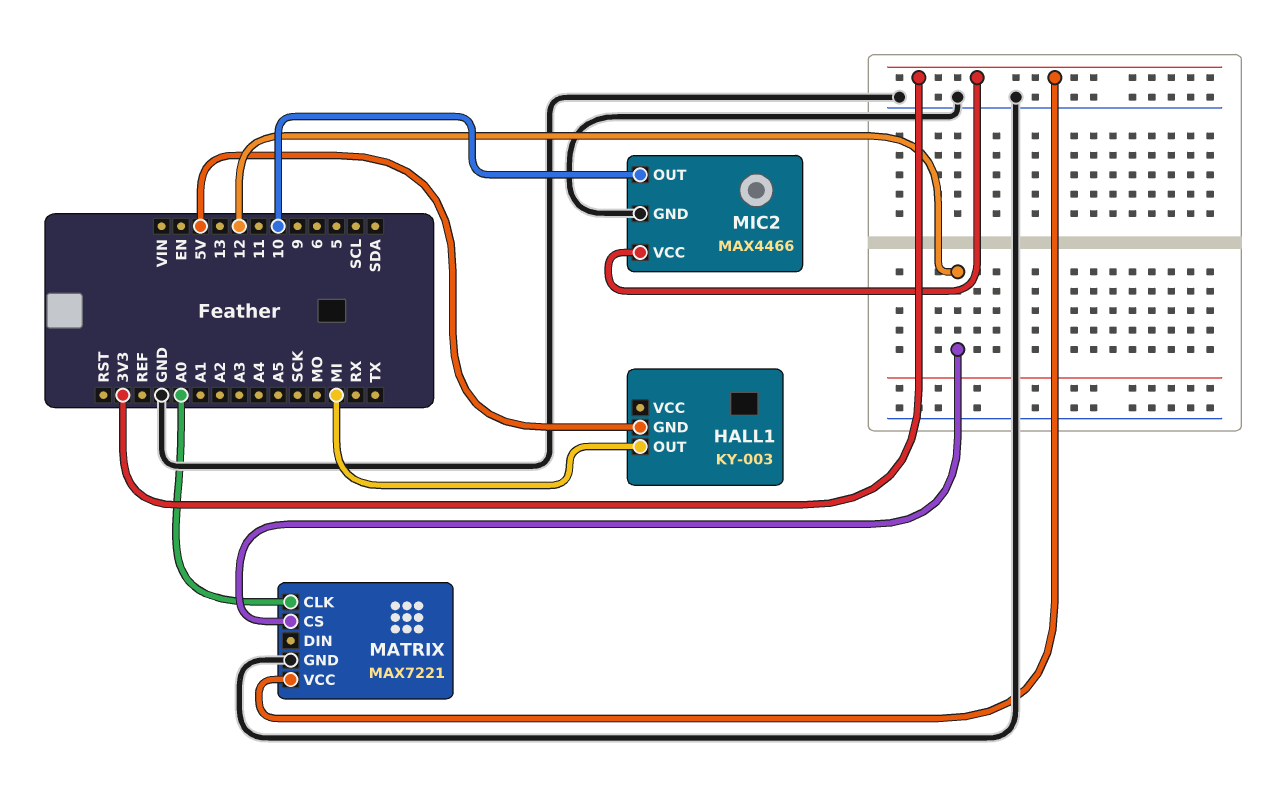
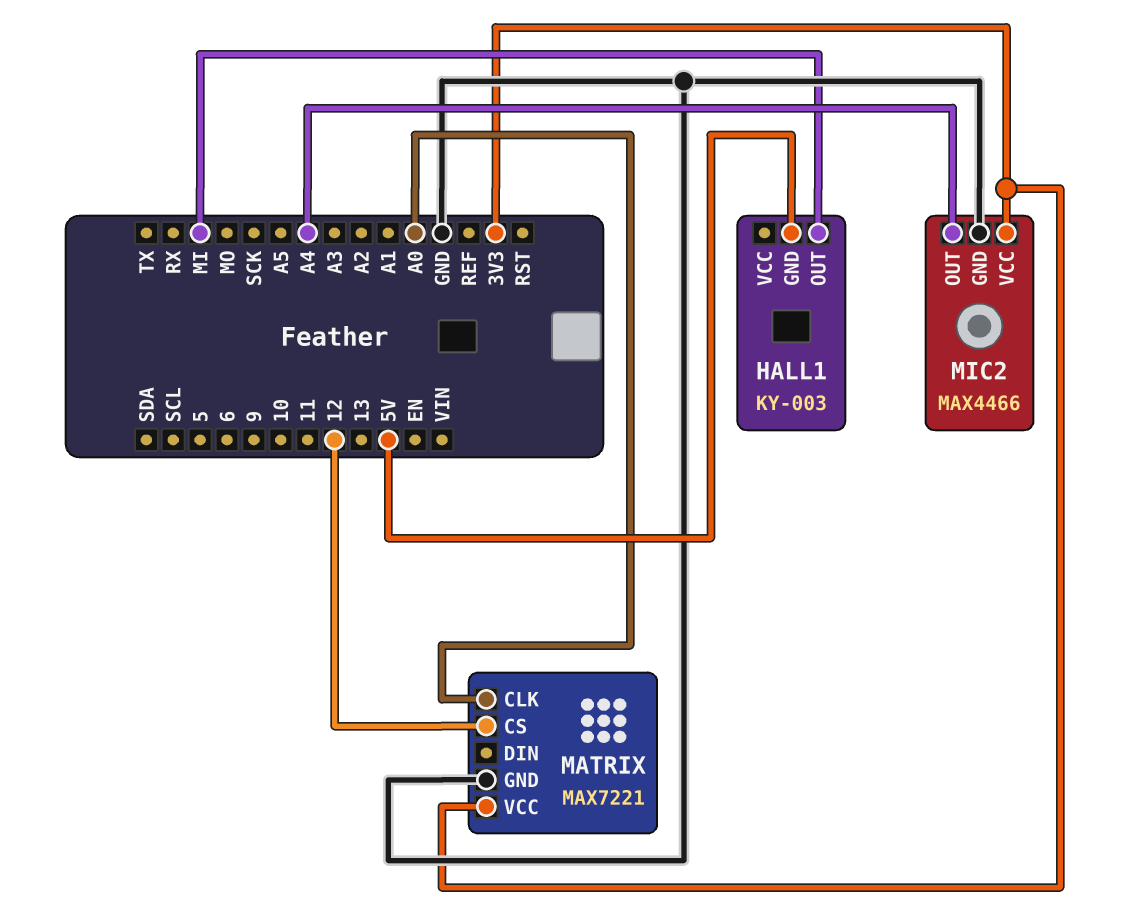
MIC2 pin OUT: 10 -> A4

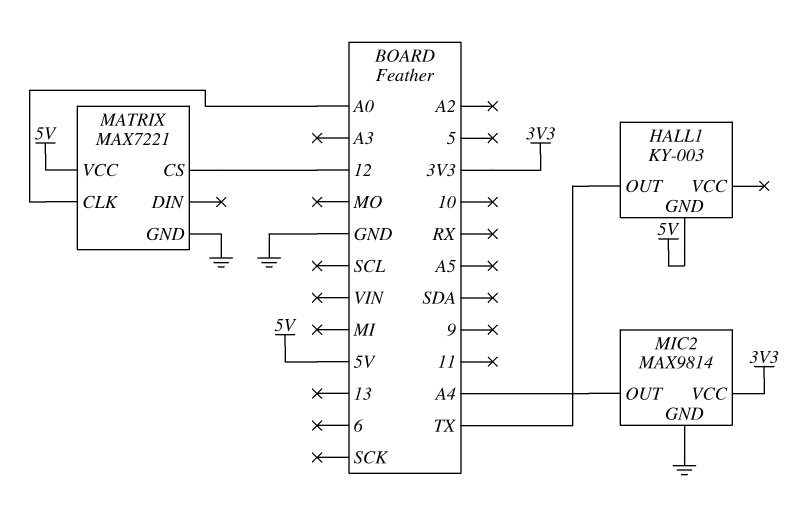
HALL1 pin OUT: MI -> TX
MATRIX pin VCC: 3V3 -> 5V
MIC2: MAX4466 -> MAX9814

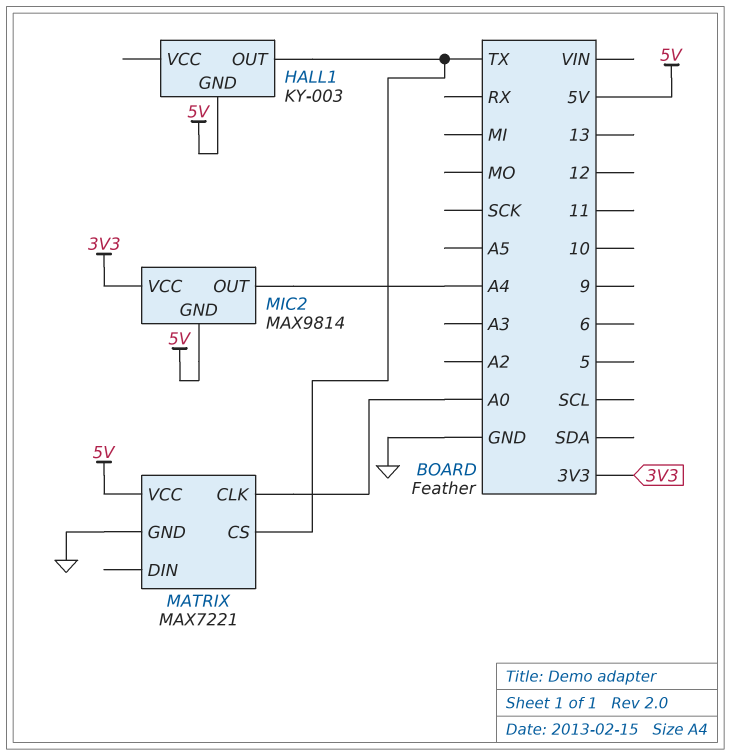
MATRIX pin CS: 12 -> TX
MIC2 pin GND: GND -> 5V

